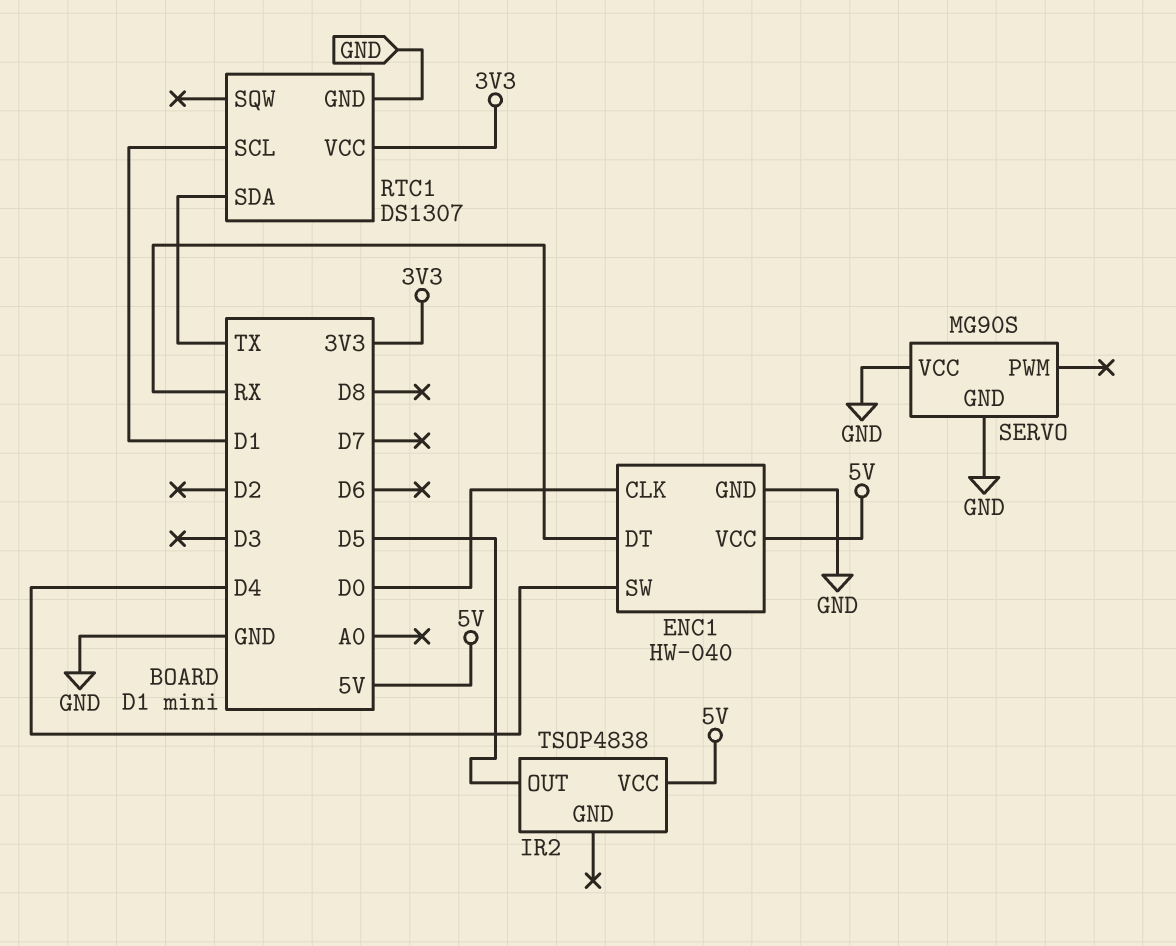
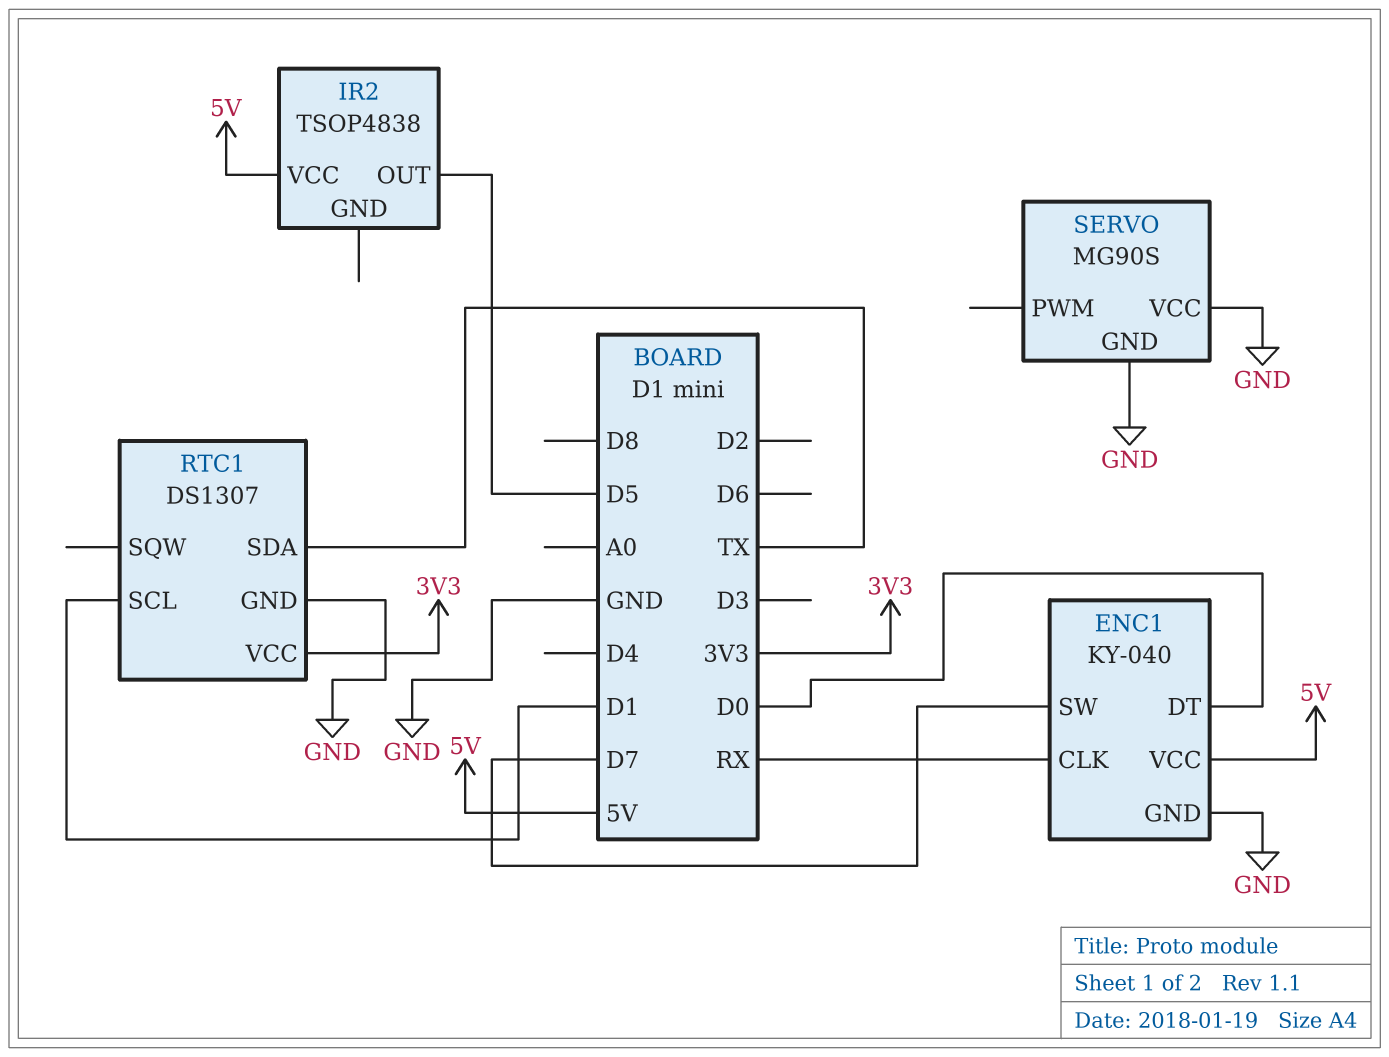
ENC1: HW-040 -> KY-040
ENC1 pin CLK: D0 -> RX
ENC1 pin DT: RX -> D0
ENC1 pin SW: D4 -> D7

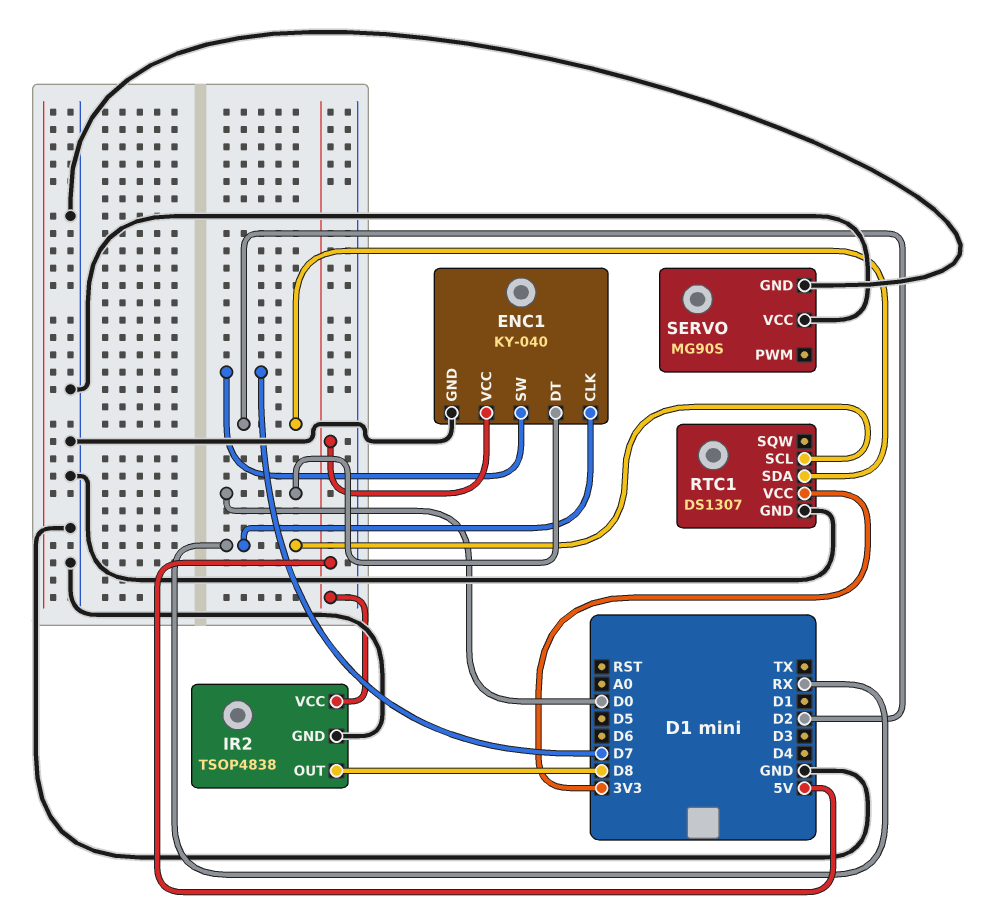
IR2 pin GND: none -> GND
IR2 pin OUT: D5 -> D8
RTC1 pin SCL: D1 -> RX
RTC1 pin SDA: TX -> D2

